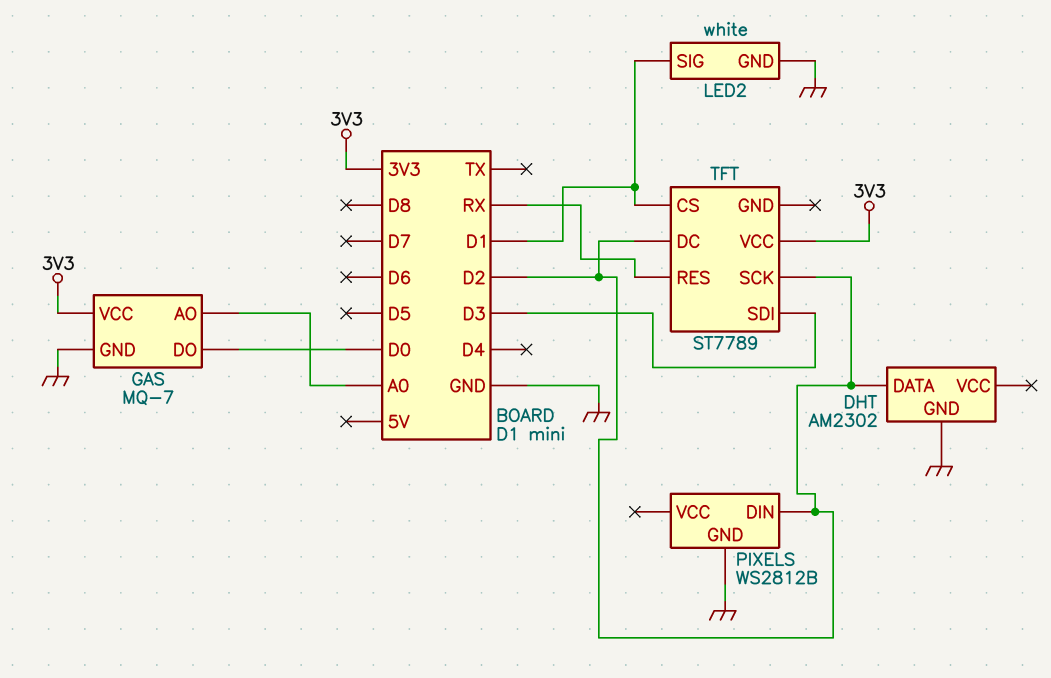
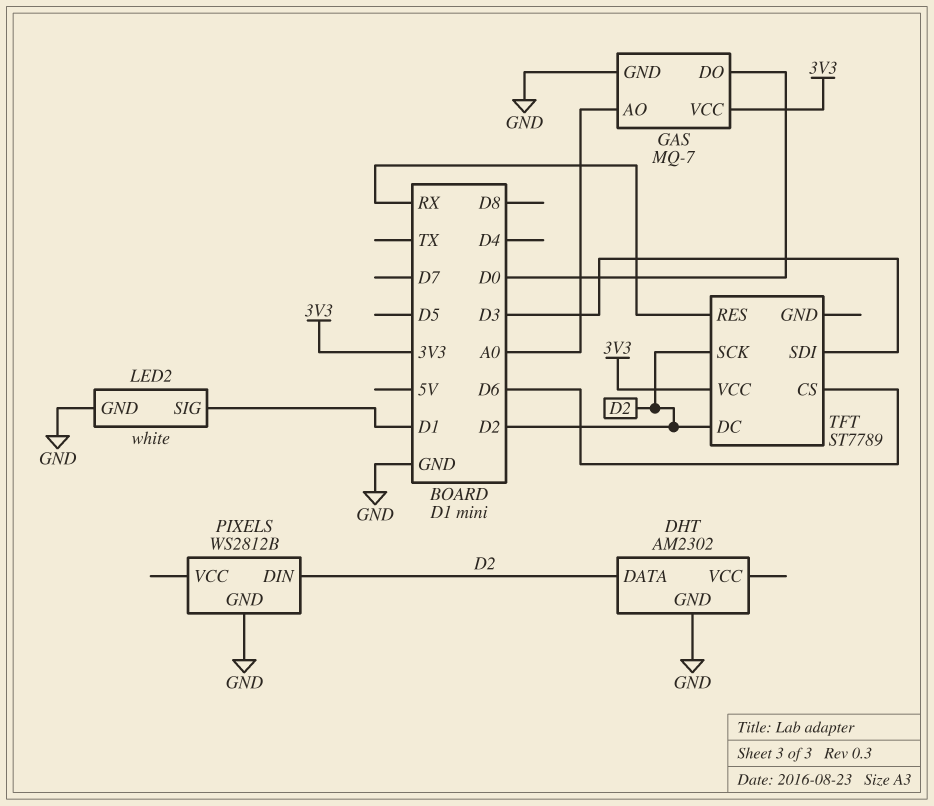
TFT pin CS: D1 -> D6

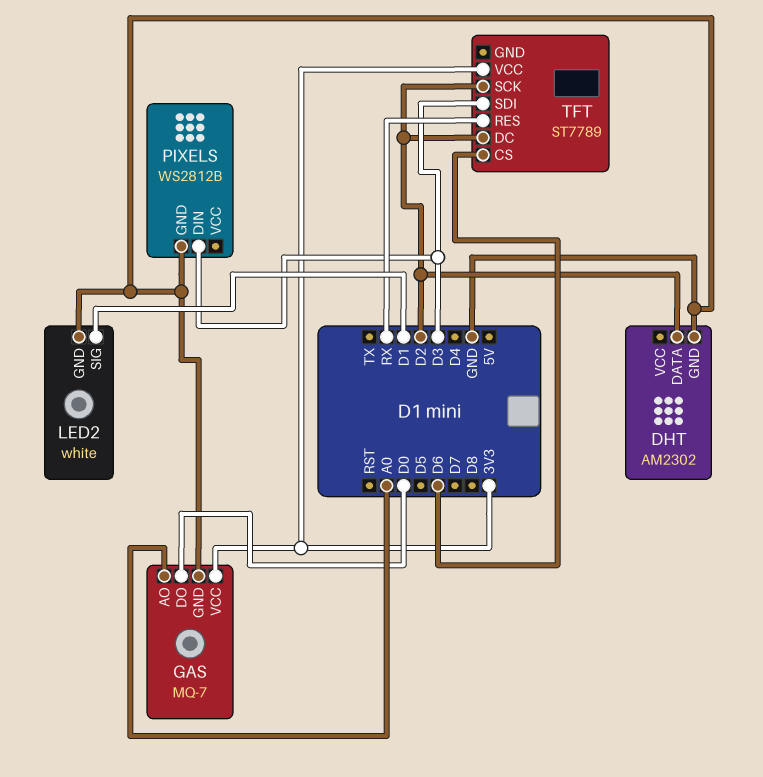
PIXELS pin DIN: D2 -> D3

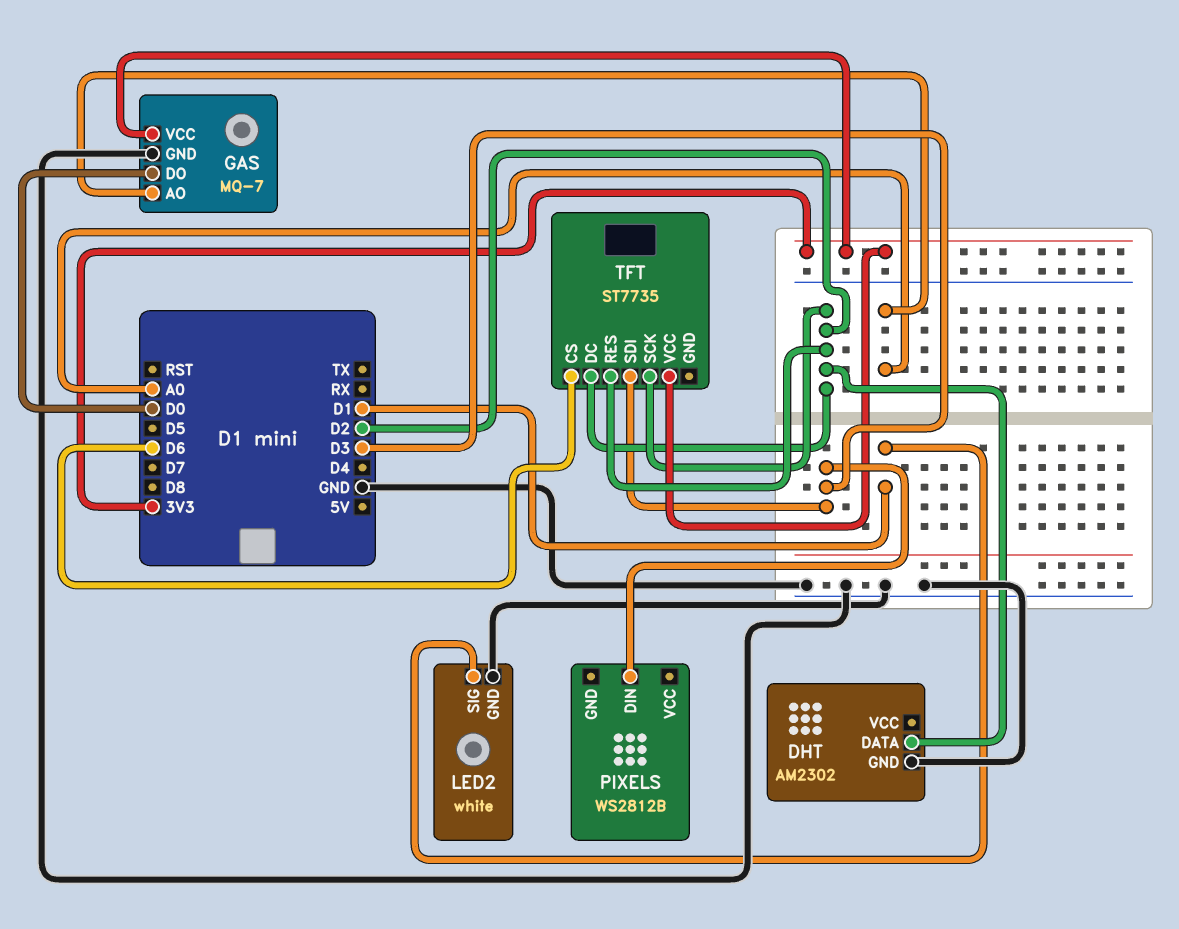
PIXELS pin GND: GND -> none
TFT: ST7789 -> ST7735
TFT pin RES: RX -> D2

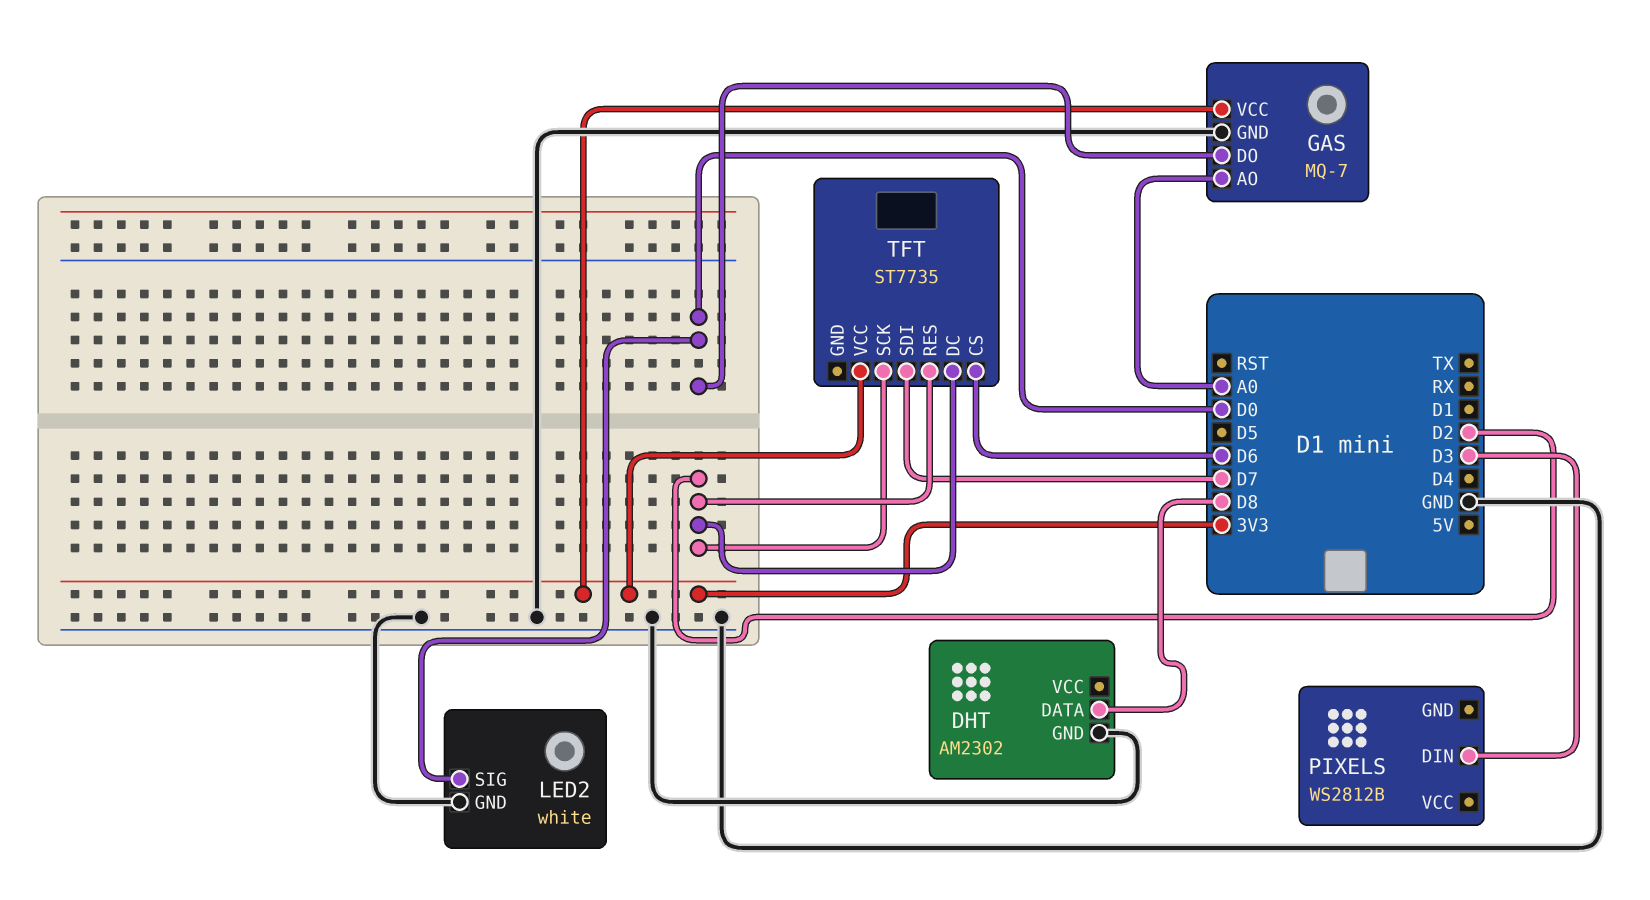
DHT pin DATA: D2 -> D8
LED2 pin SIG: D1 -> D0
TFT pin SDI: D3 -> D7

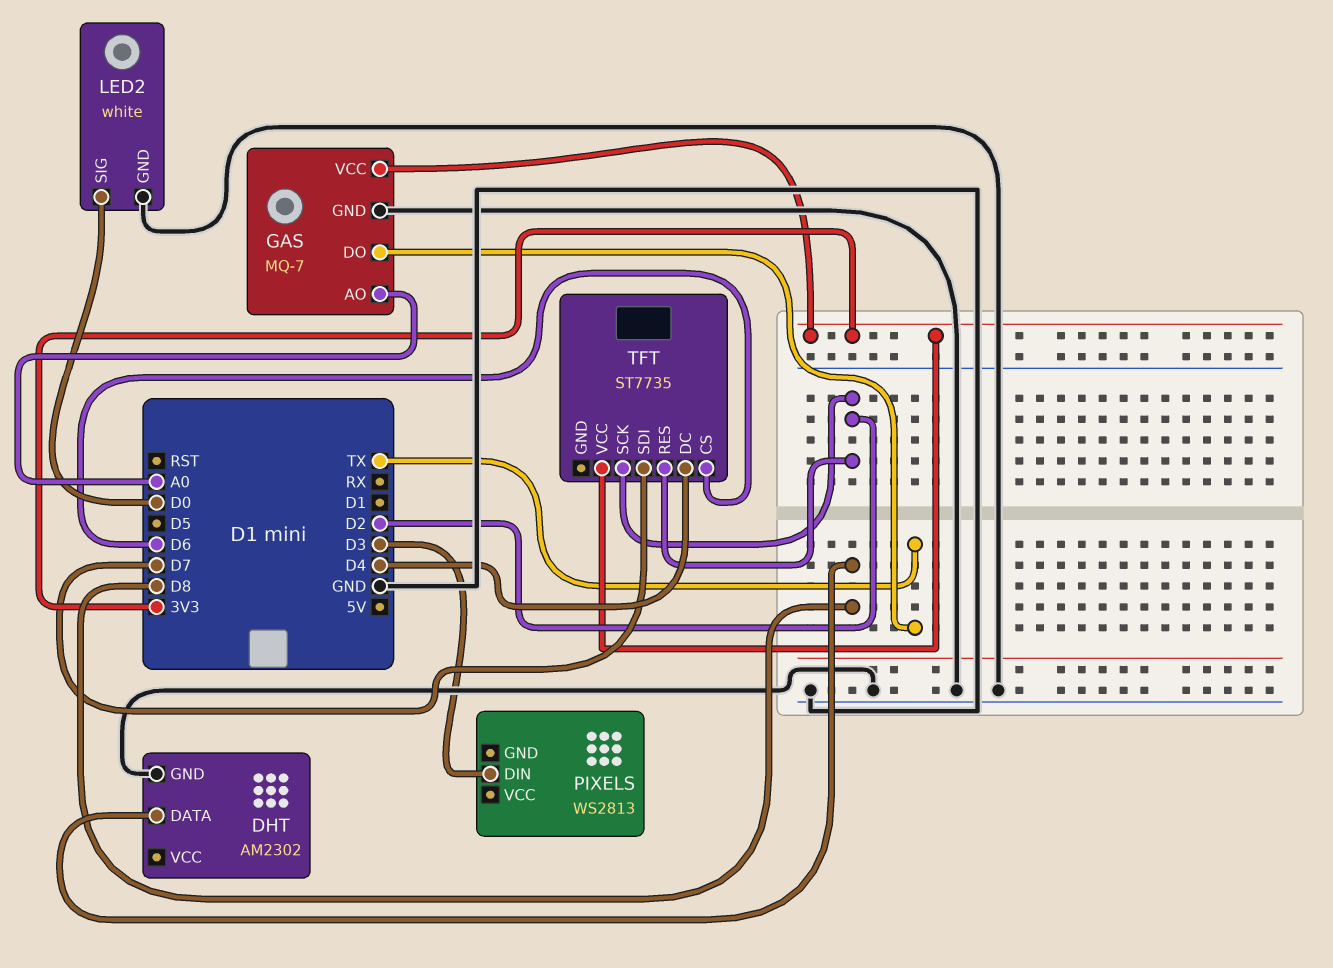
GAS pin DO: D0 -> TX
PIXELS: WS2812B -> WS2813
TFT pin DC: D2 -> D4

